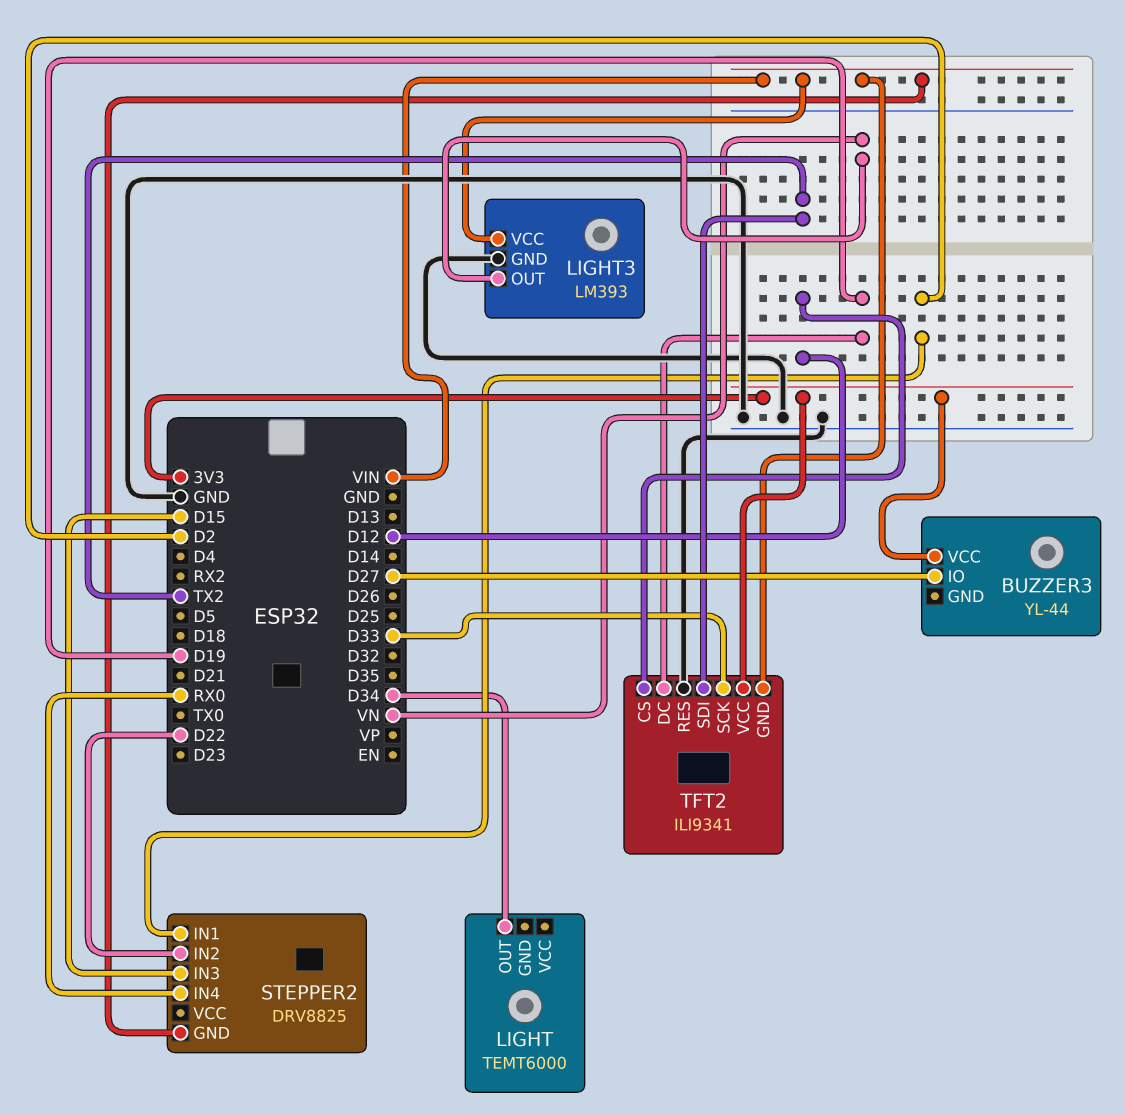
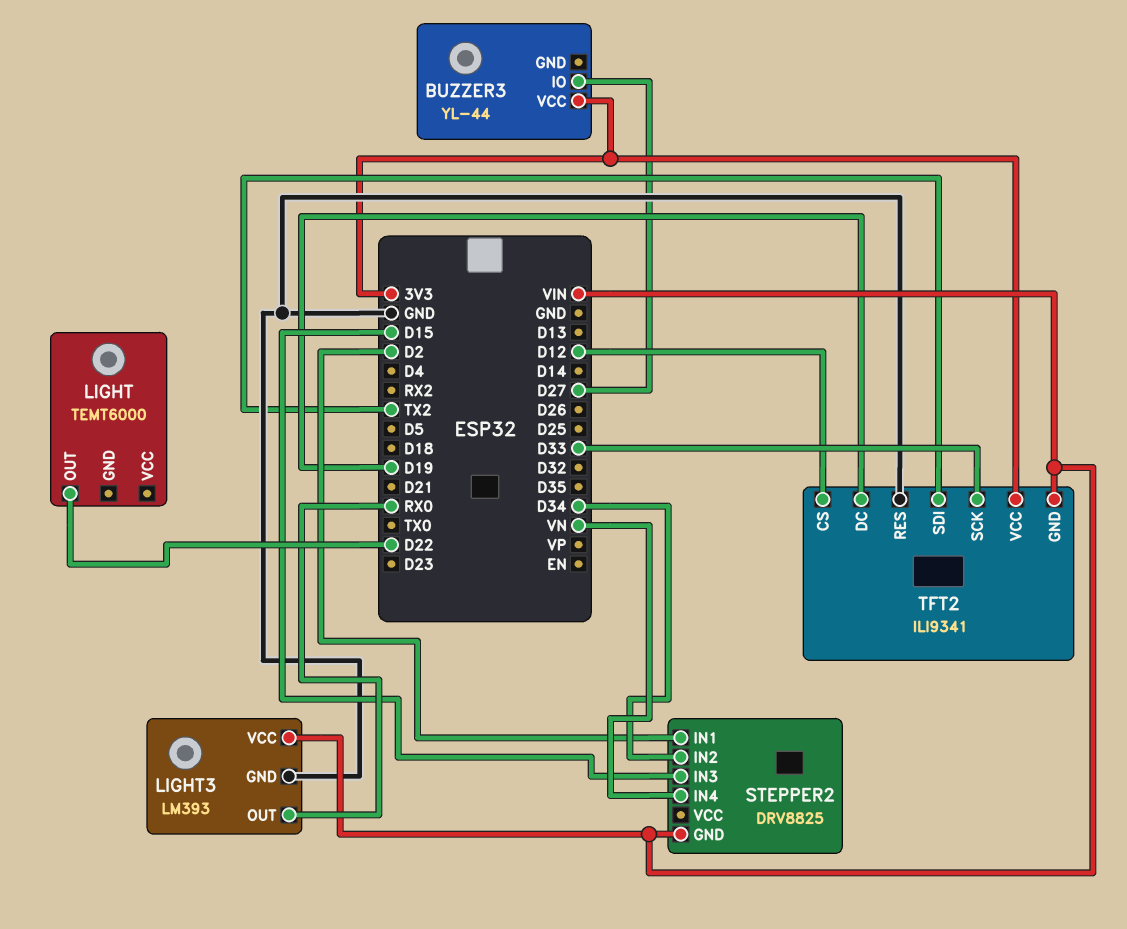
LIGHT pin OUT: D34 -> D22
LIGHT3 pin OUT: VN -> RX0
STEPPER2 pin IN2: D22 -> D34
STEPPER2 pin IN4: RX0 -> VN

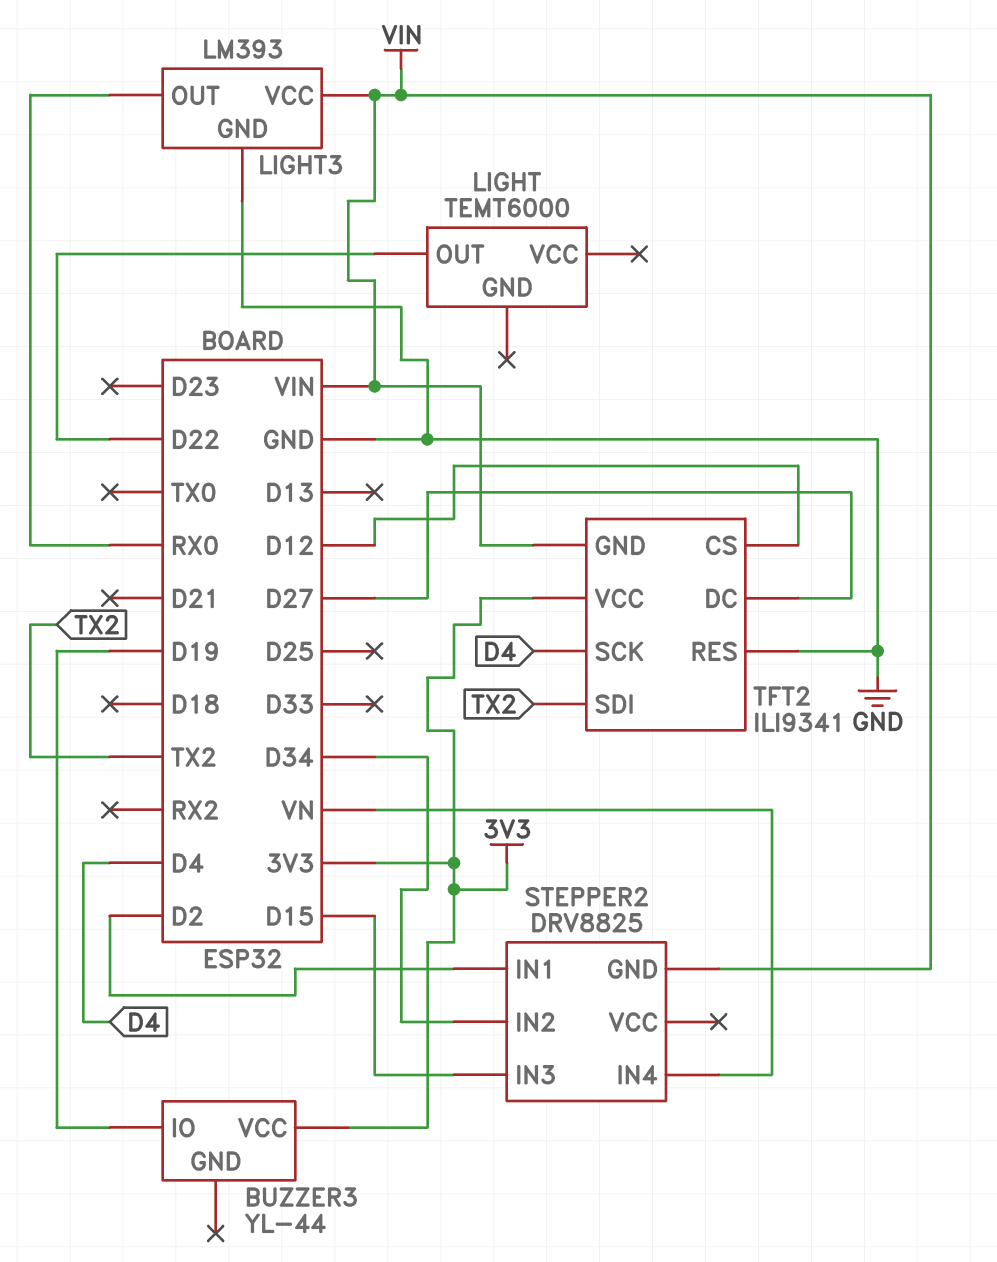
BUZZER3 pin IO: D27 -> D19
TFT2 pin DC: D19 -> D27
TFT2 pin SCK: D33 -> D4

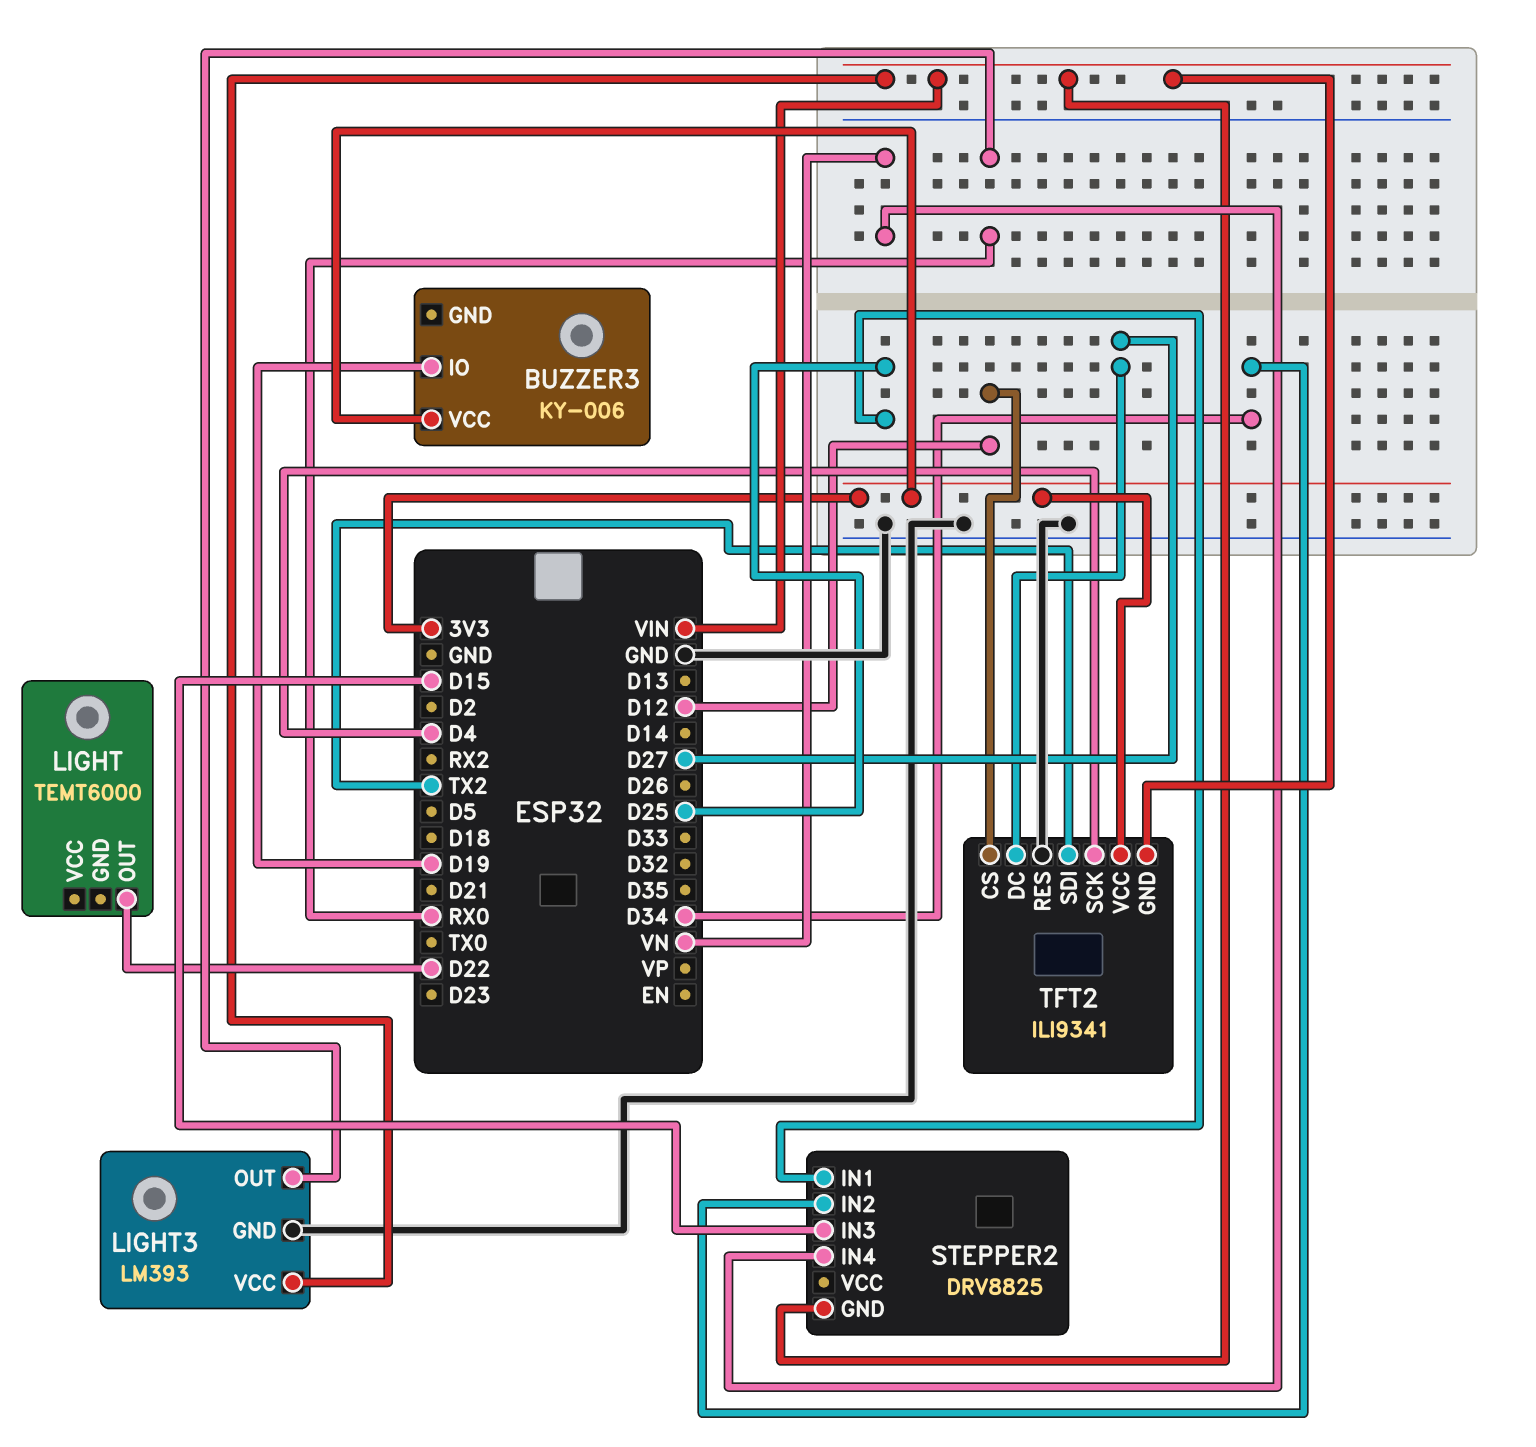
BUZZER3: YL-44 -> KY-006
STEPPER2 pin IN1: D2 -> D25

